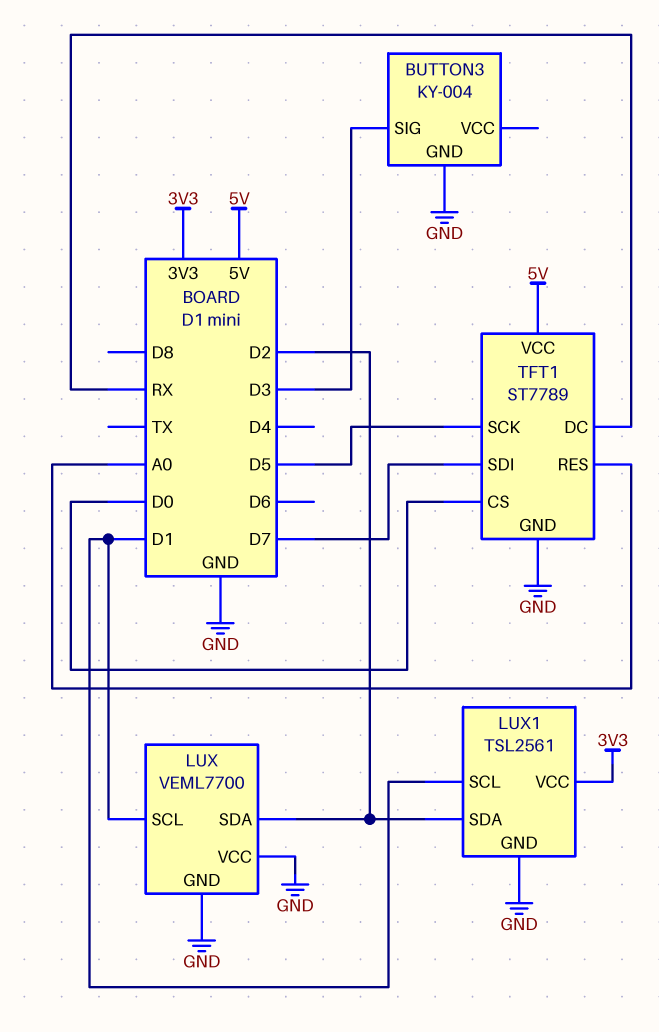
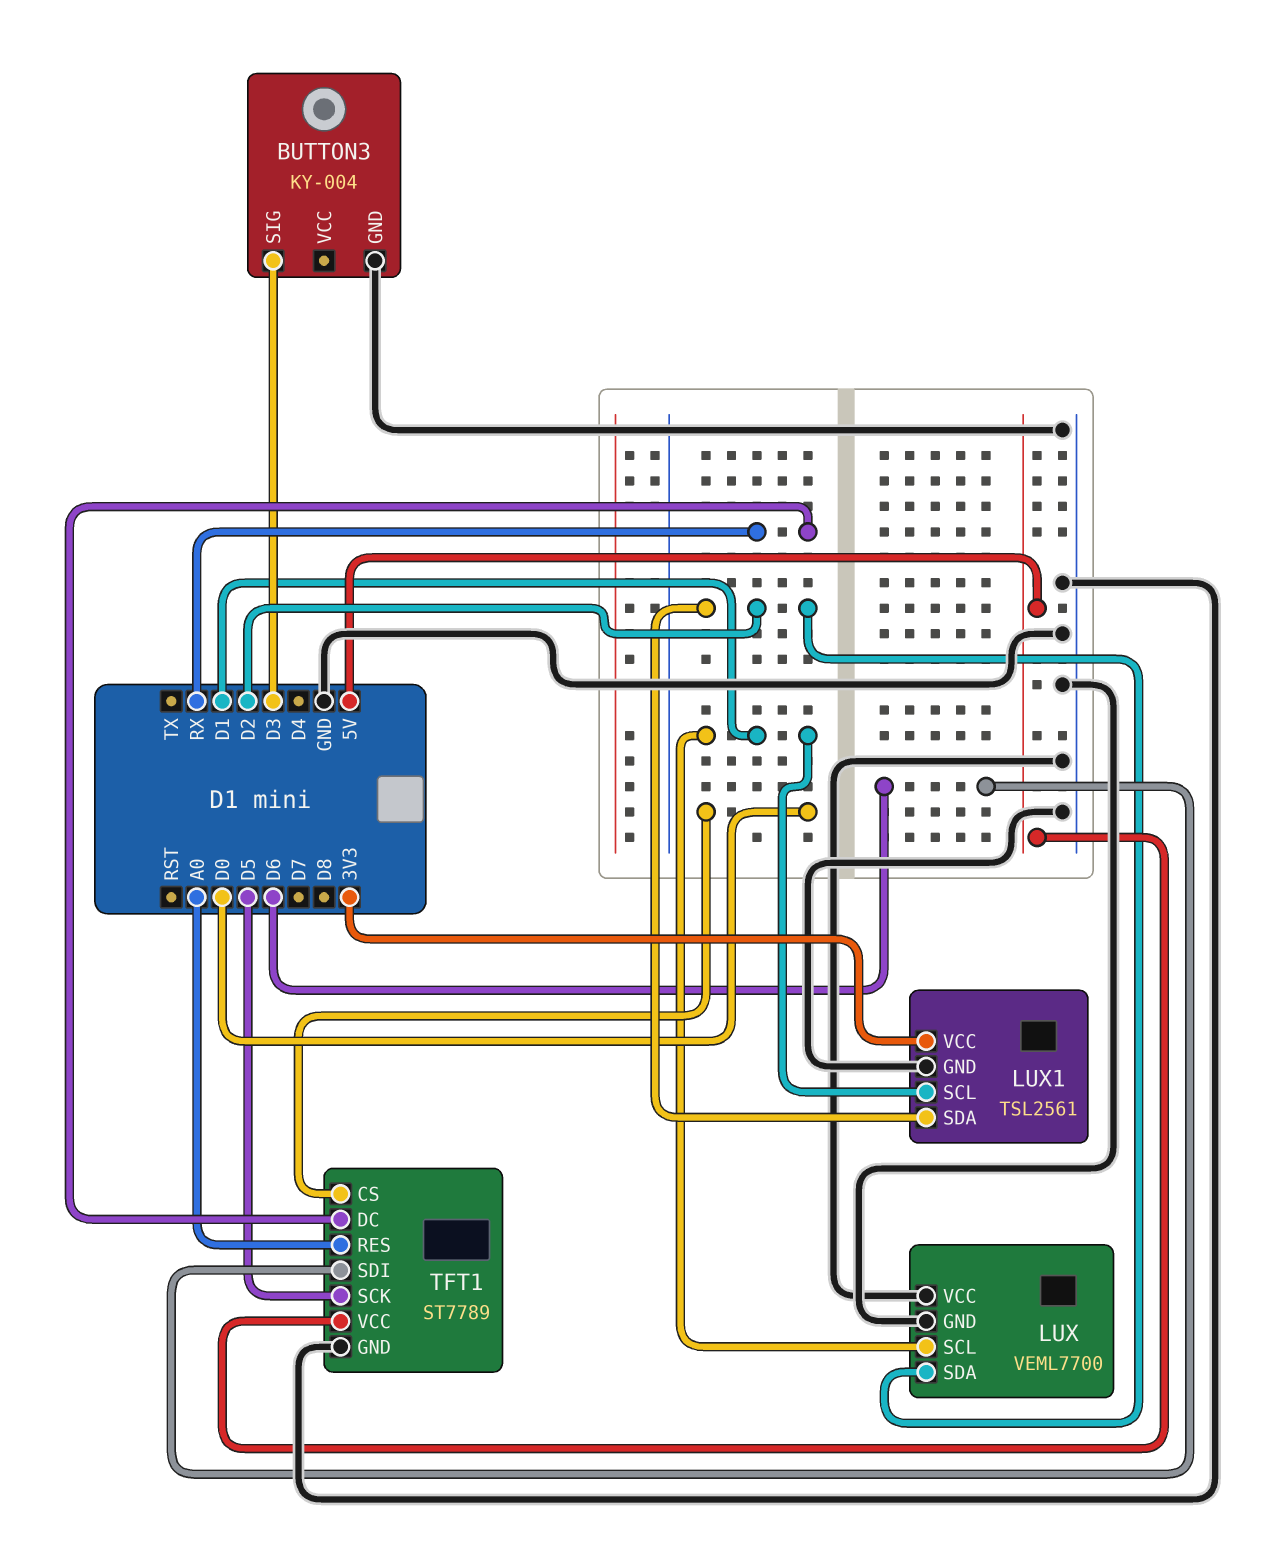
TFT1 pin SDI: D7 -> D6

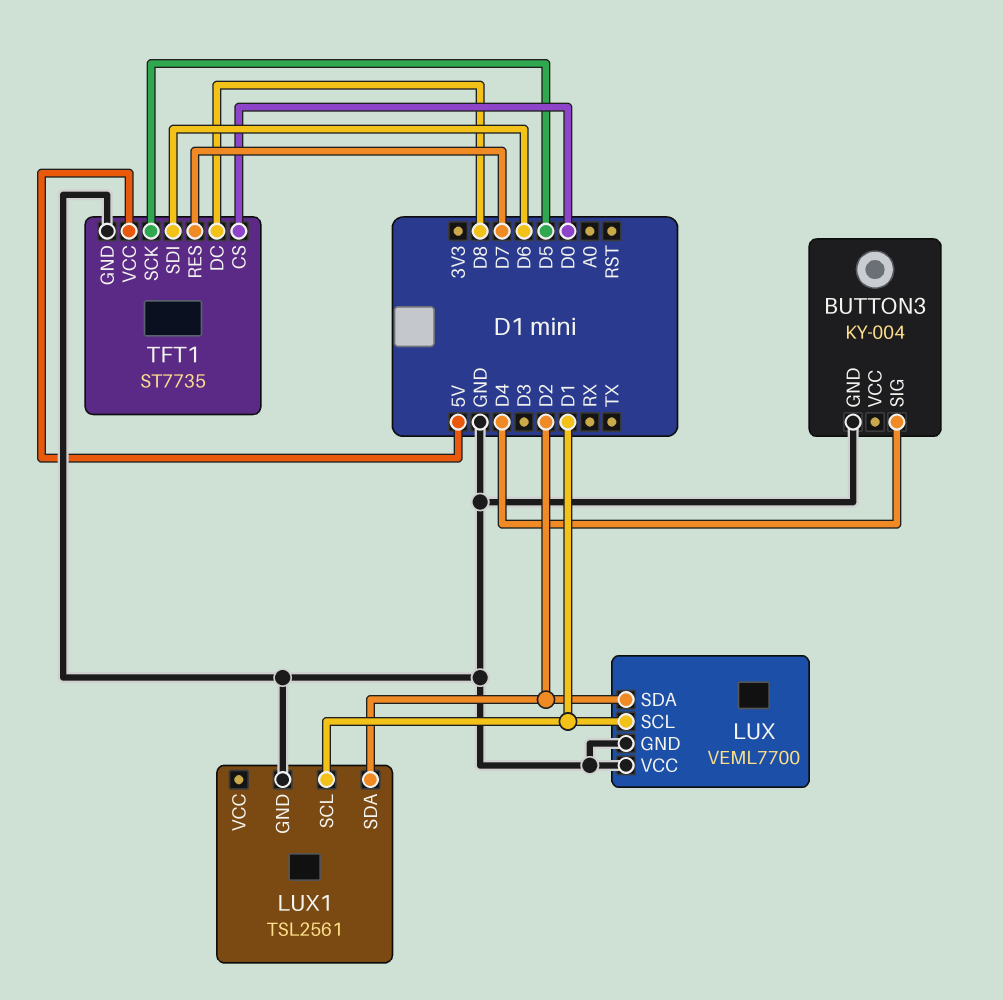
BUTTON3 pin SIG: D3 -> D4
LUX1 pin VCC: 3V3 -> none
TFT1: ST7789 -> ST7735
TFT1 pin DC: RX -> D8
TFT1 pin RES: A0 -> D7

